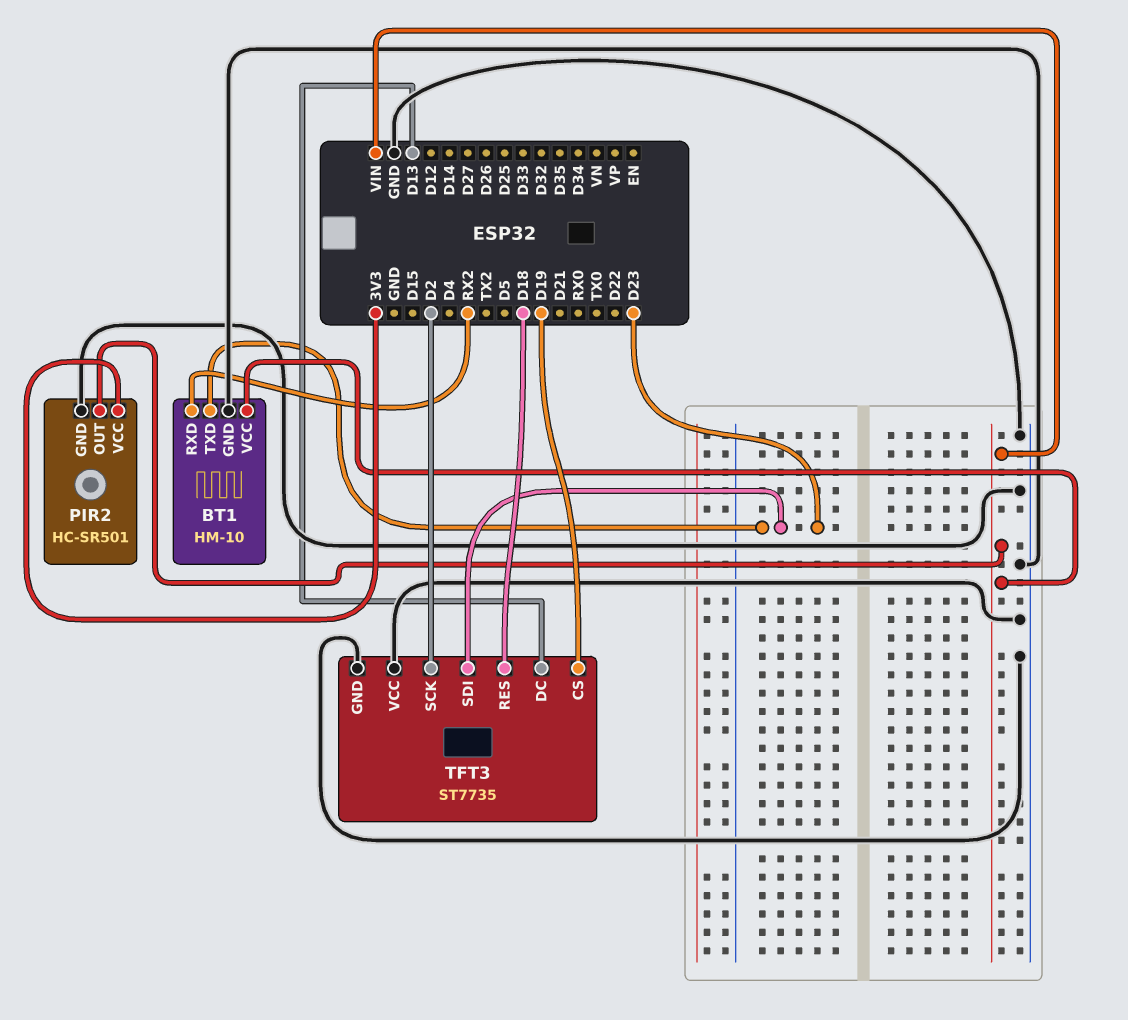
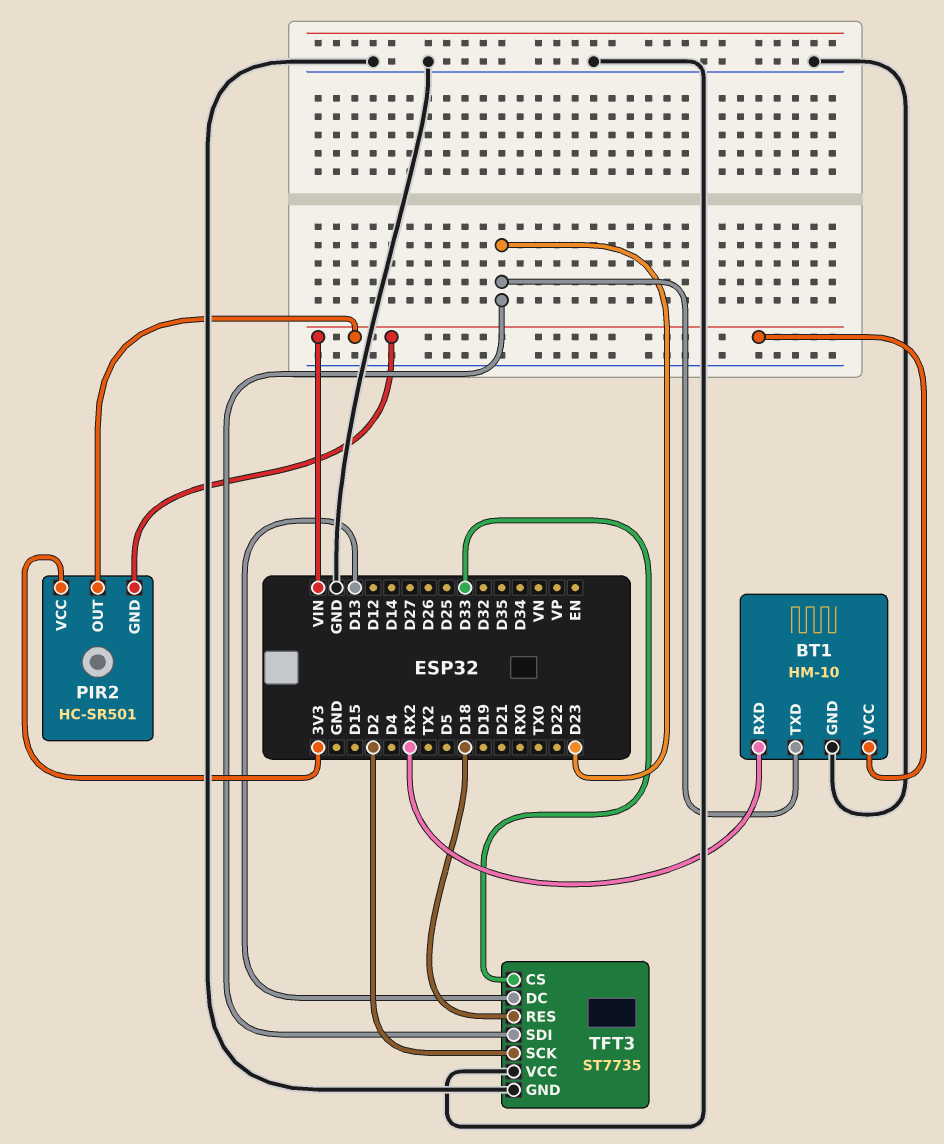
PIR2 pin GND: GND -> VIN
TFT3 pin CS: D19 -> D33

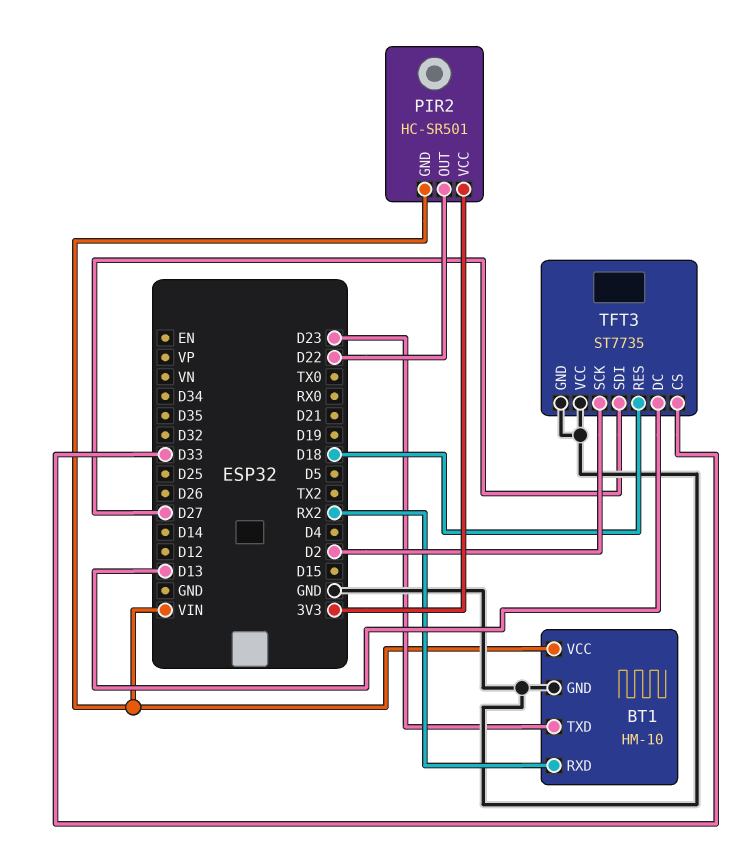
PIR2 pin OUT: VIN -> D22
TFT3 pin SDI: D23 -> D27

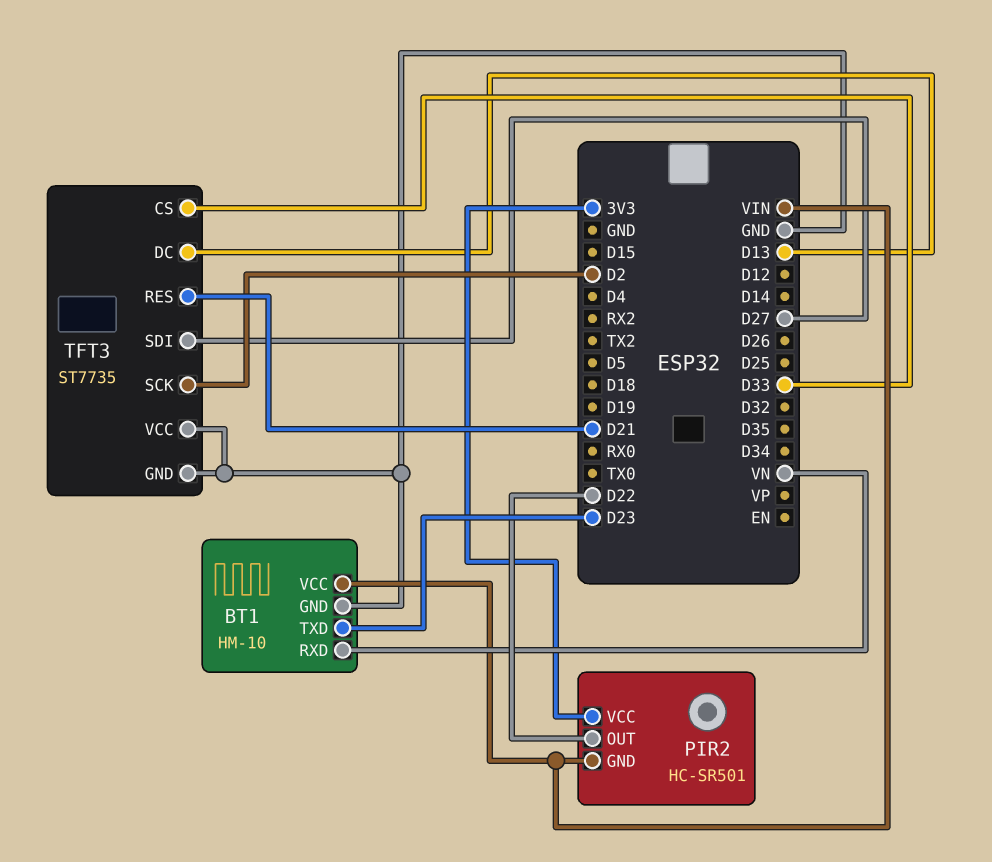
BT1 pin RXD: RX2 -> VN
TFT3 pin RES: D18 -> D21

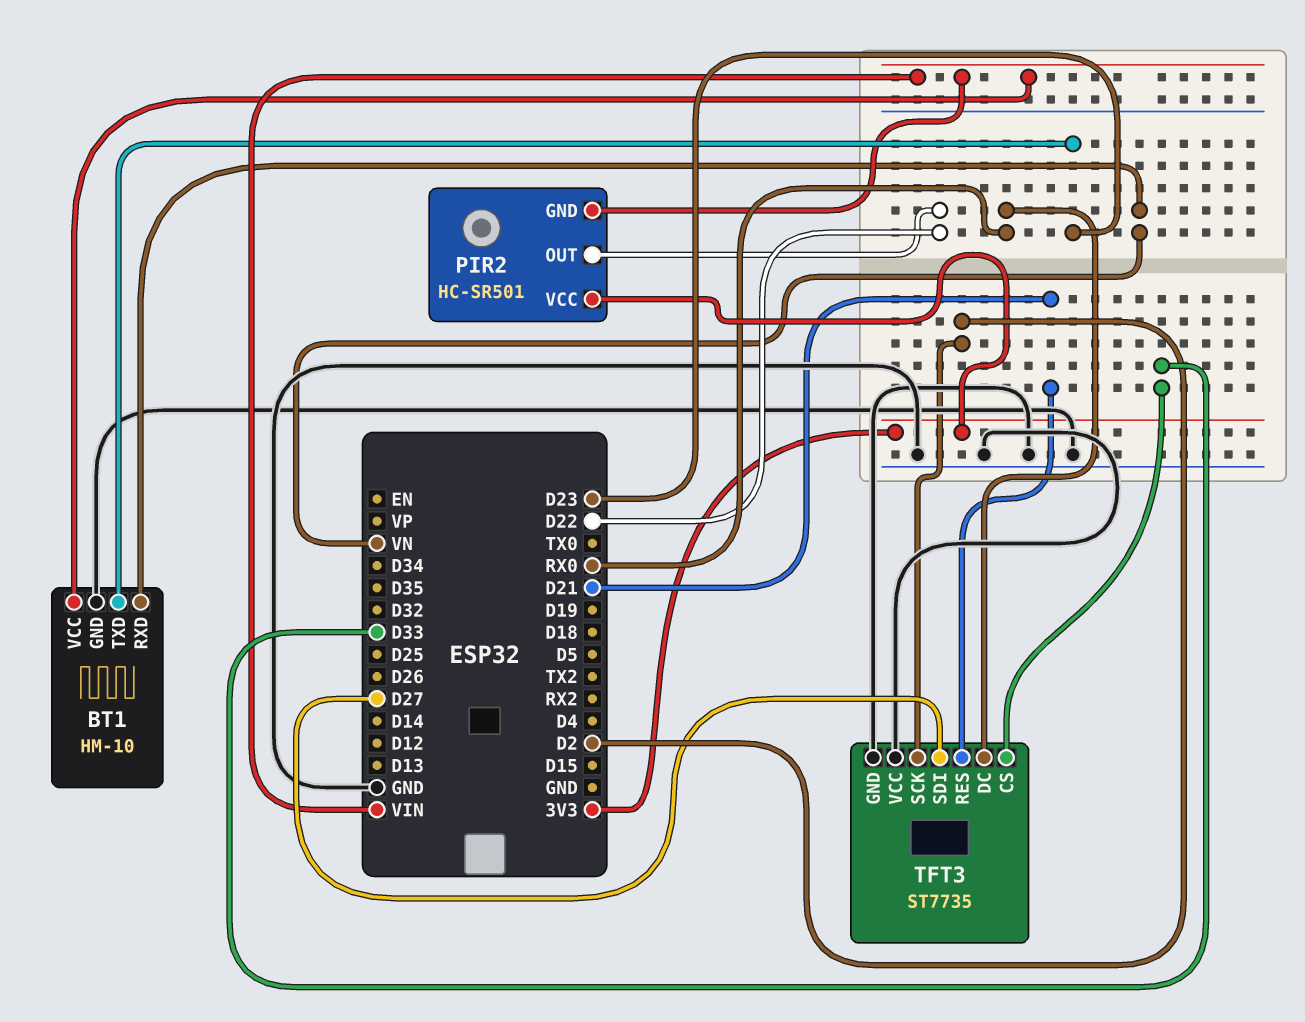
TFT3 pin DC: D13 -> RX0

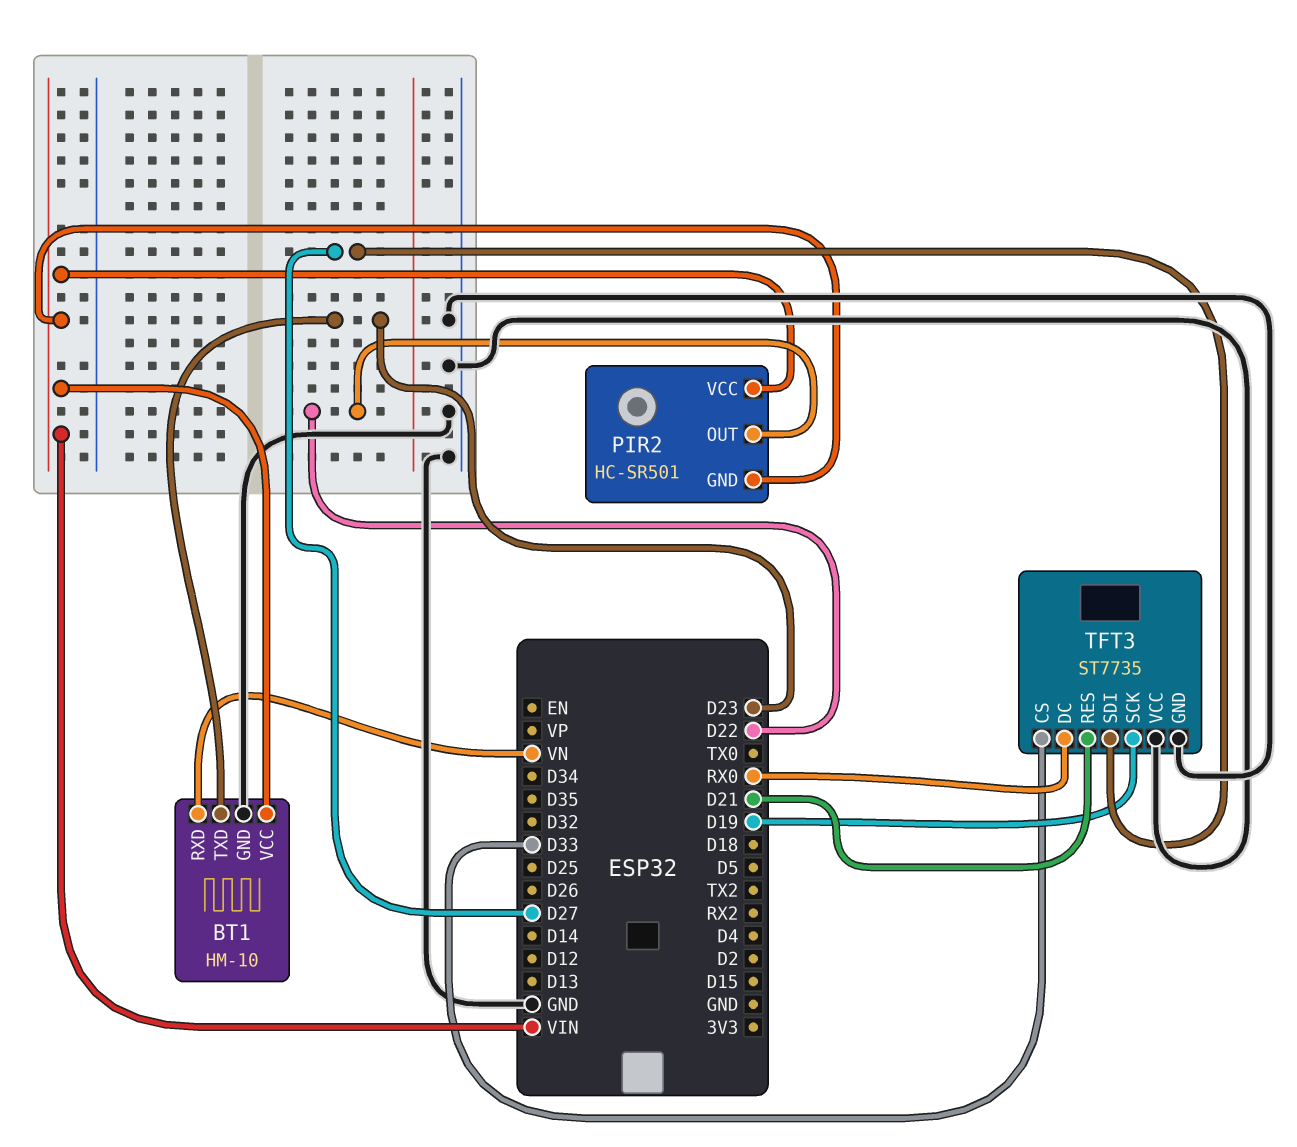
PIR2 pin VCC: 3V3 -> VIN
TFT3 pin SCK: D2 -> D19

